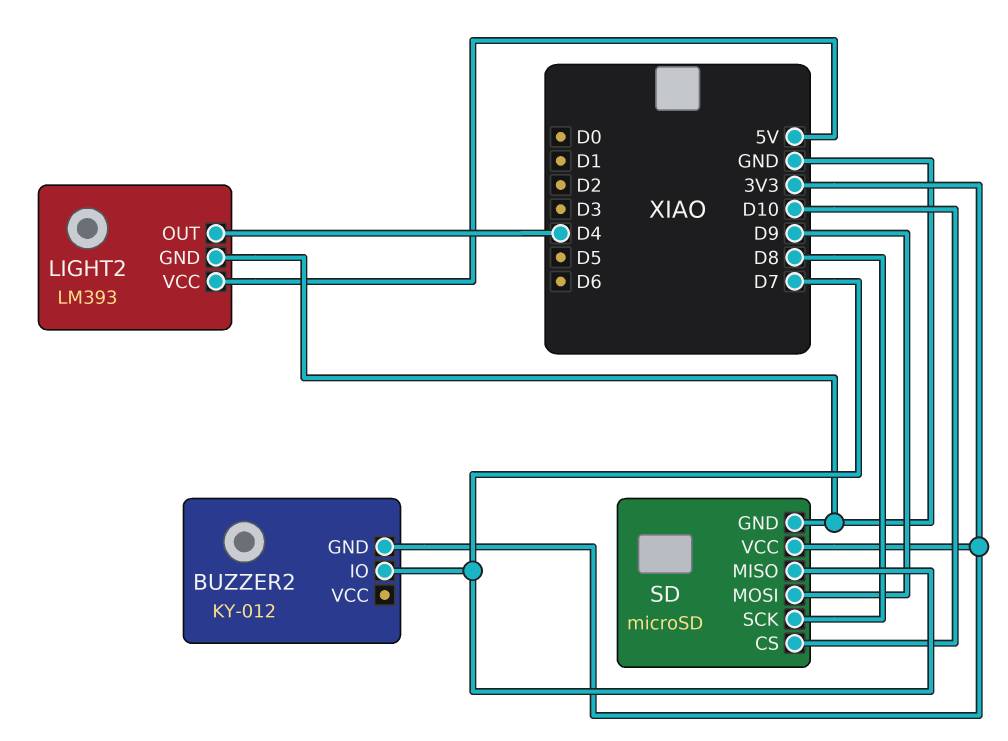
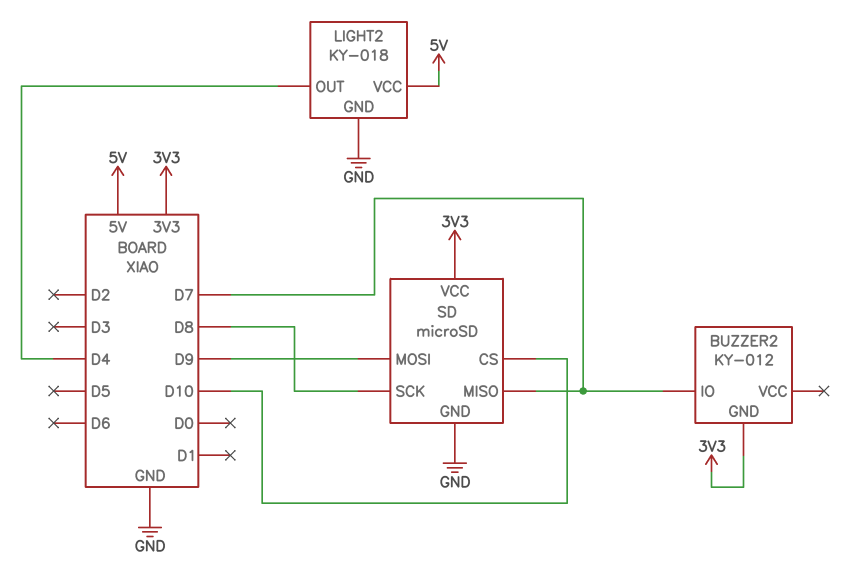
LIGHT2: LM393 -> KY-018

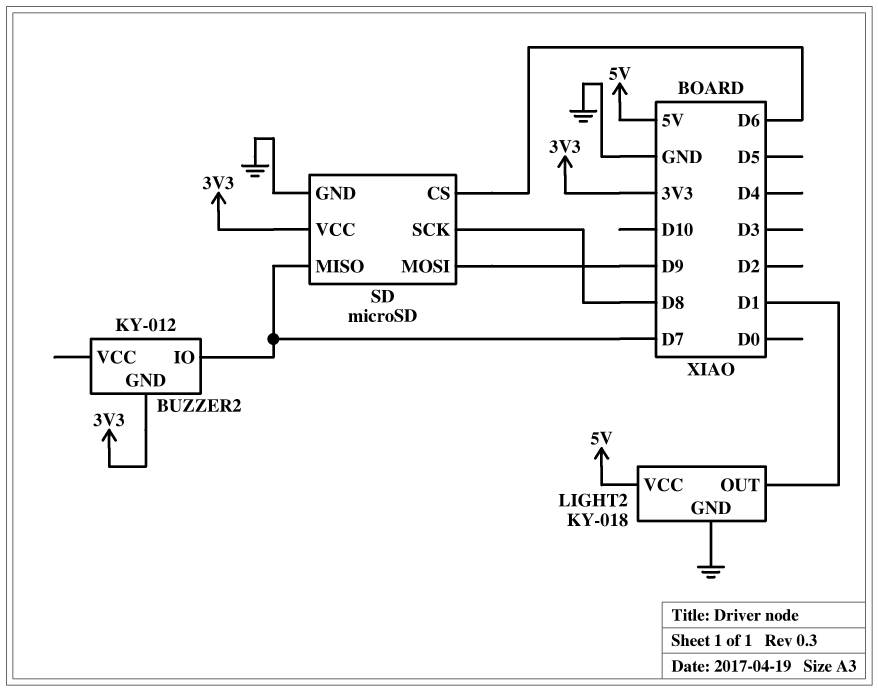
LIGHT2 pin OUT: D4 -> D1
SD pin CS: D10 -> D6

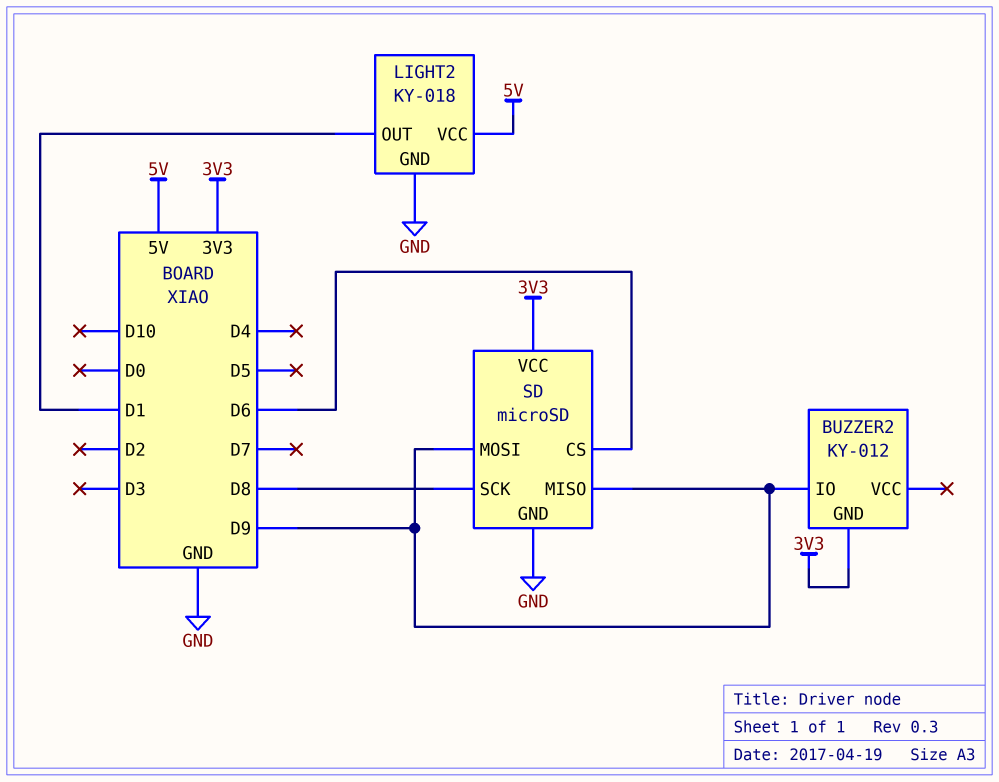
BUZZER2 pin IO: D7 -> D9
SD pin MISO: D7 -> D9

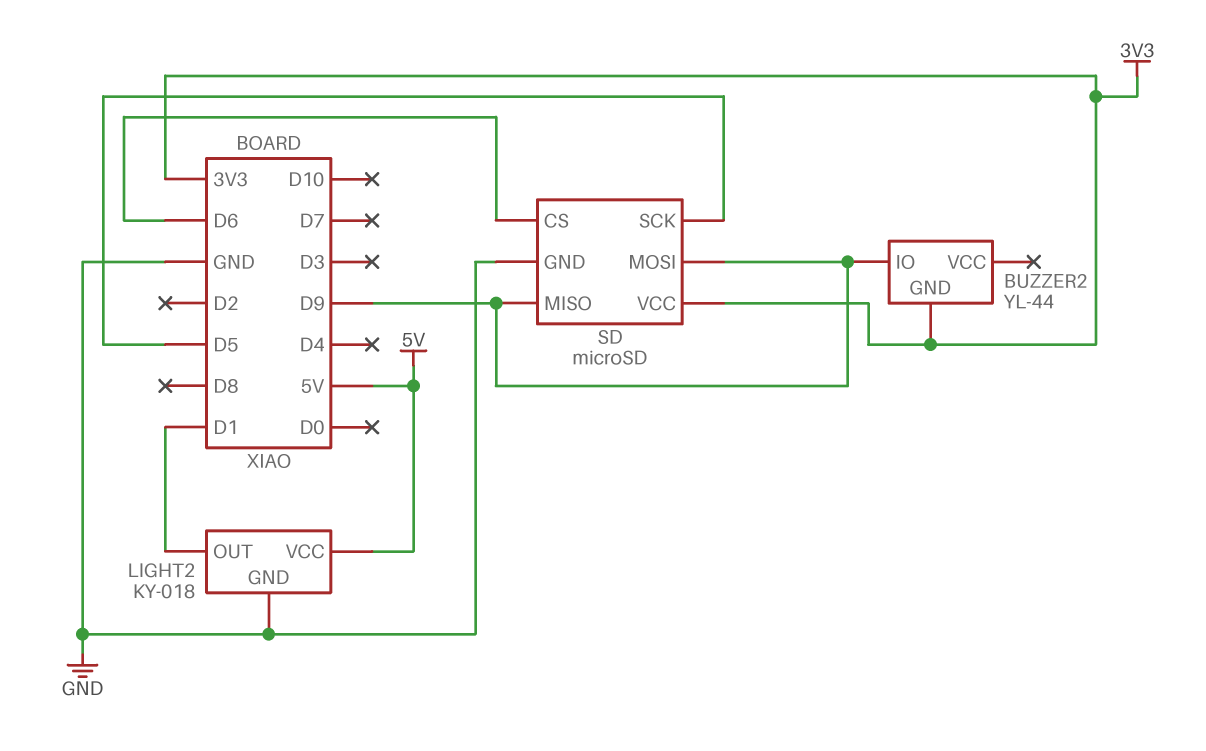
BUZZER2: KY-012 -> YL-44
SD pin SCK: D8 -> D5

